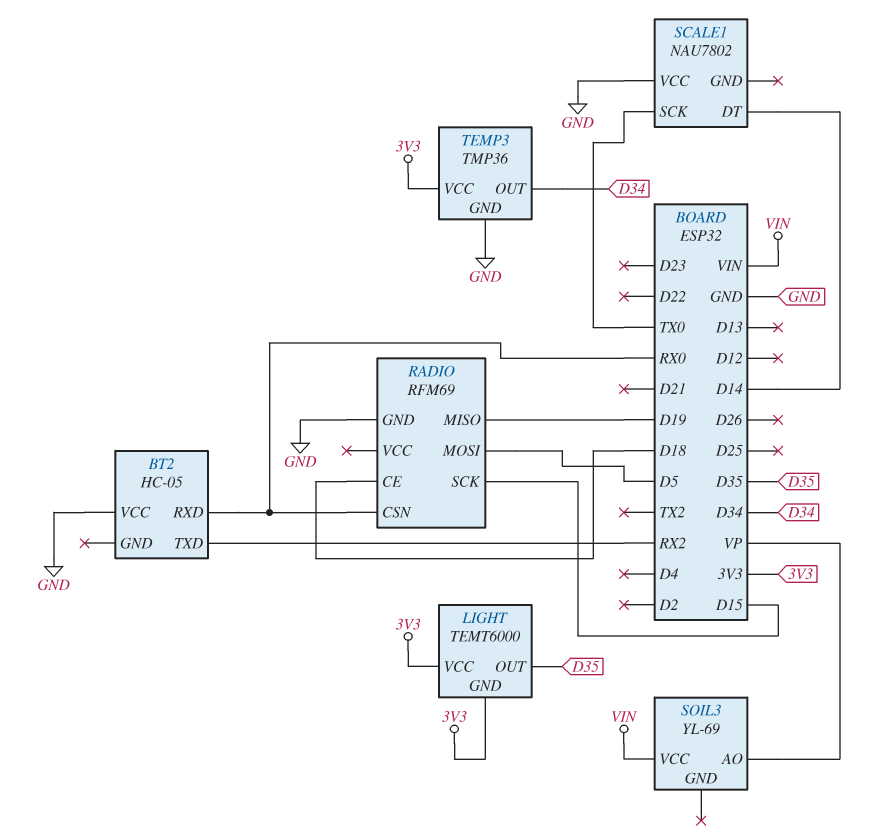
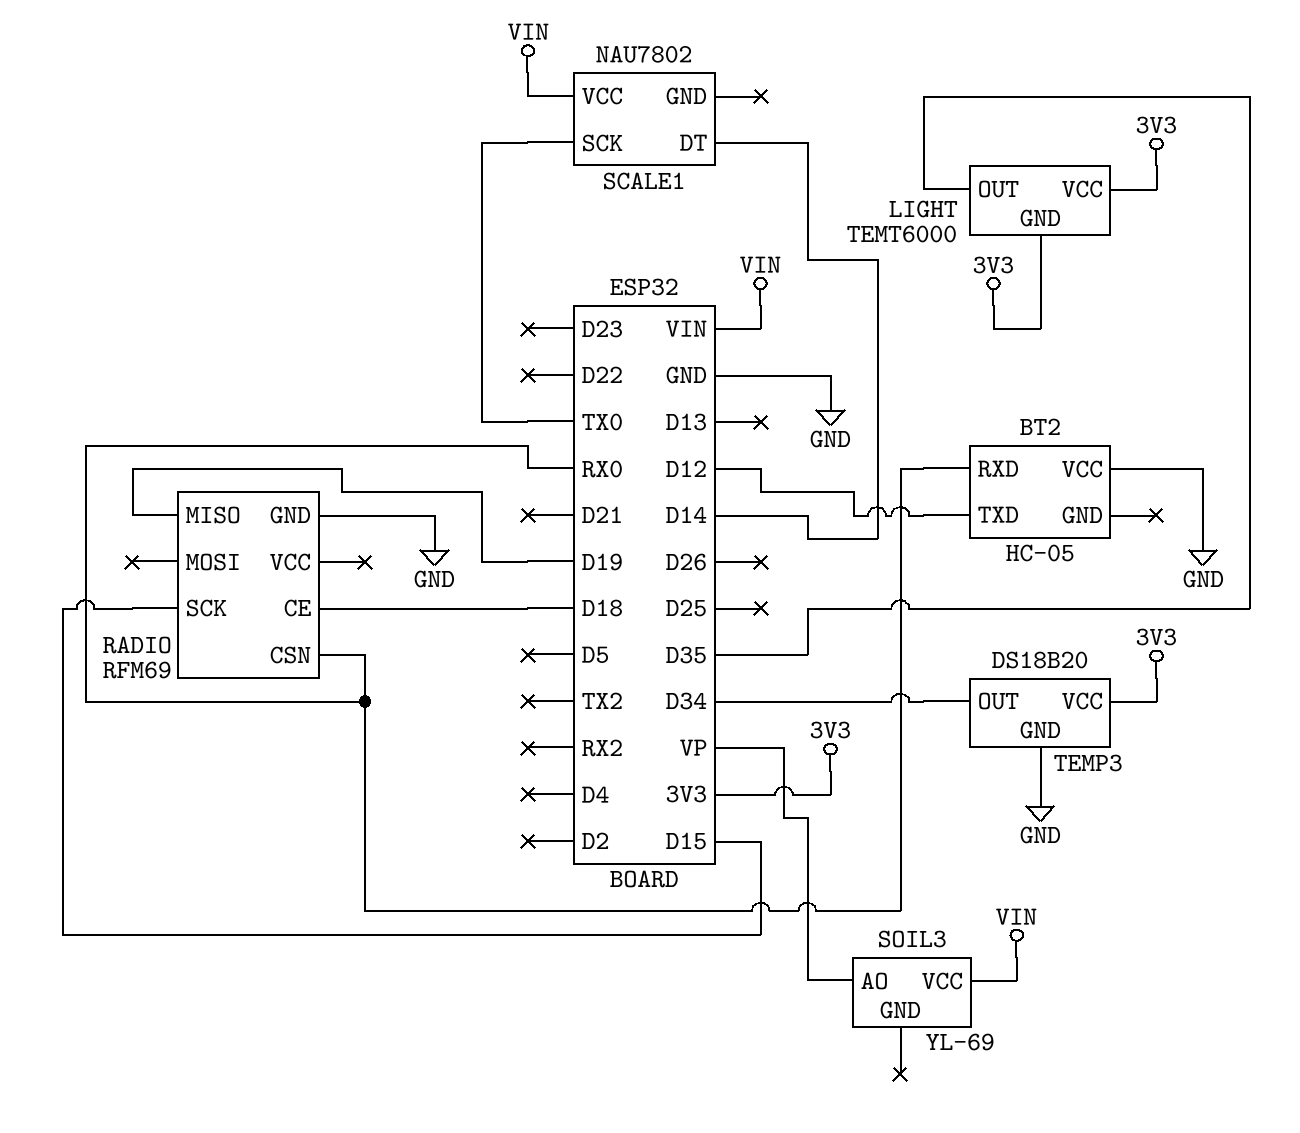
BT2 pin TXD: RX2 -> D12
RADIO pin MOSI: D5 -> none
SCALE1 pin VCC: GND -> VIN
TEMP3: TMP36 -> DS18B20

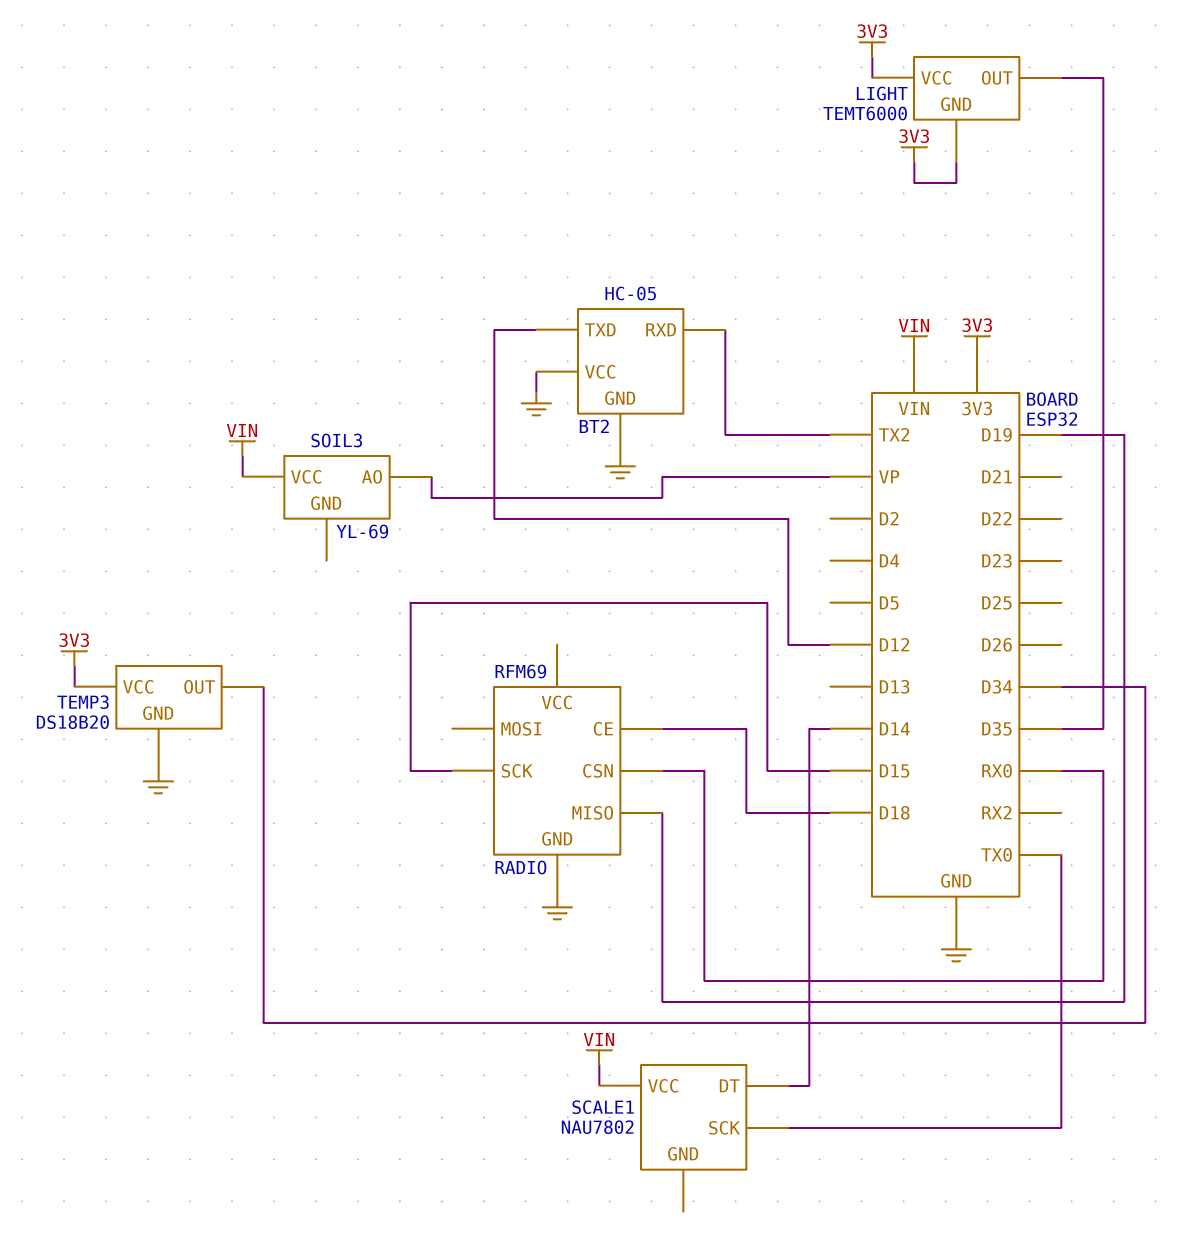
BT2 pin GND: none -> GND
BT2 pin RXD: RX0 -> TX2

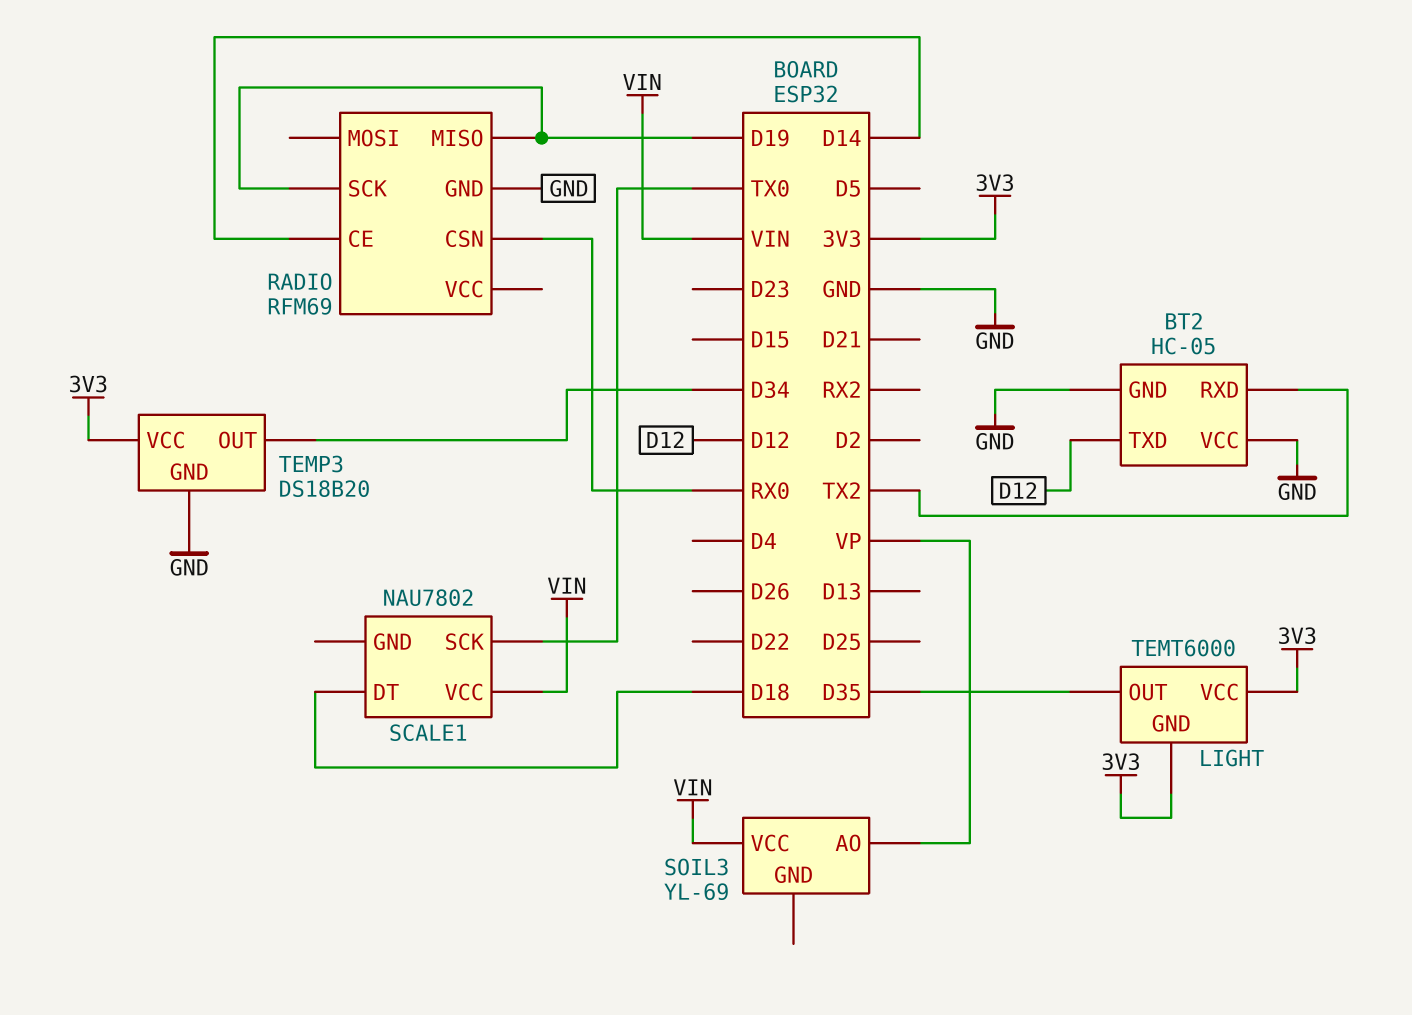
RADIO pin CE: D18 -> D14
RADIO pin SCK: D15 -> D19
SCALE1 pin DT: D14 -> D18

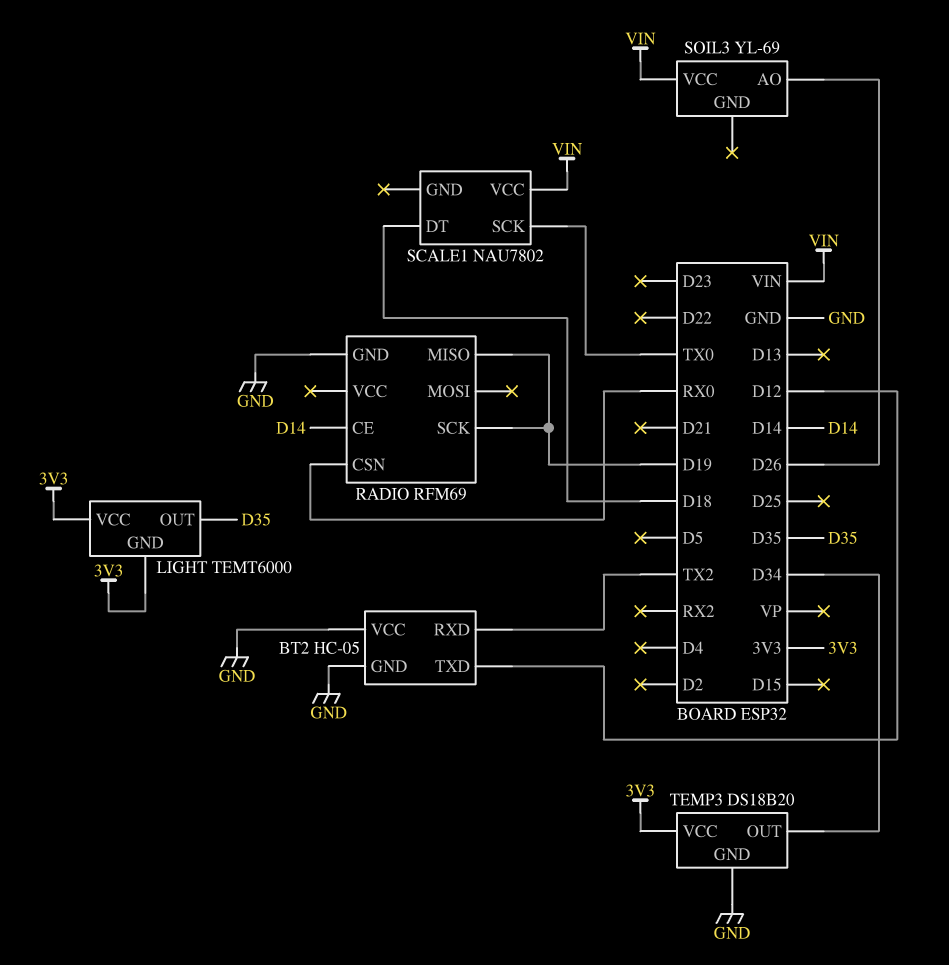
SOIL3 pin AO: VP -> D26

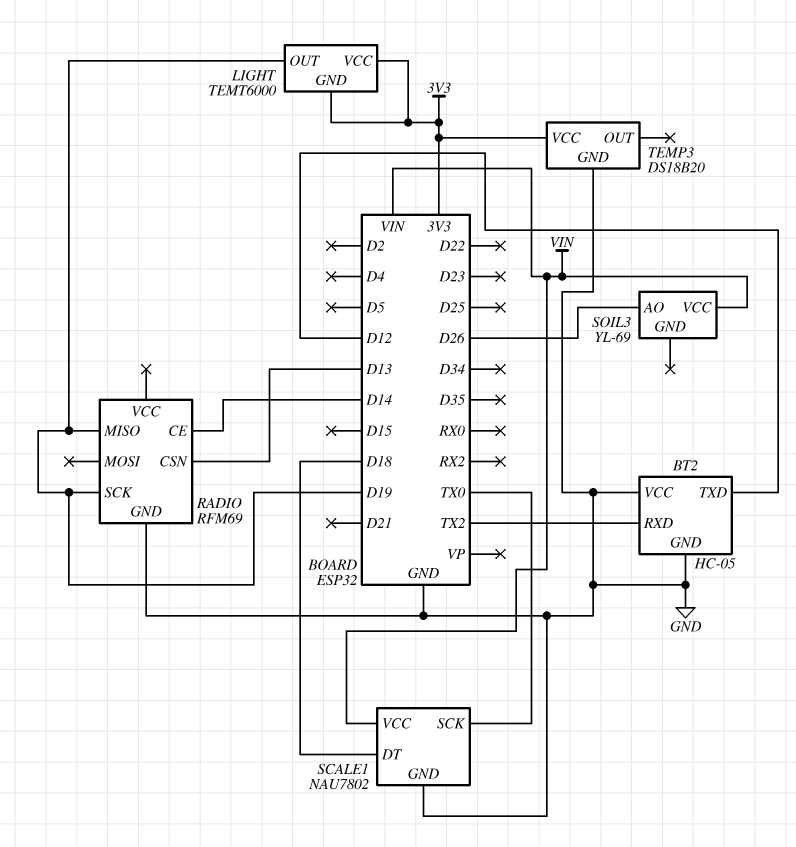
LIGHT pin OUT: D35 -> D19
RADIO pin CSN: RX0 -> D13
SCALE1 pin GND: none -> GND
TEMP3 pin OUT: D34 -> none

